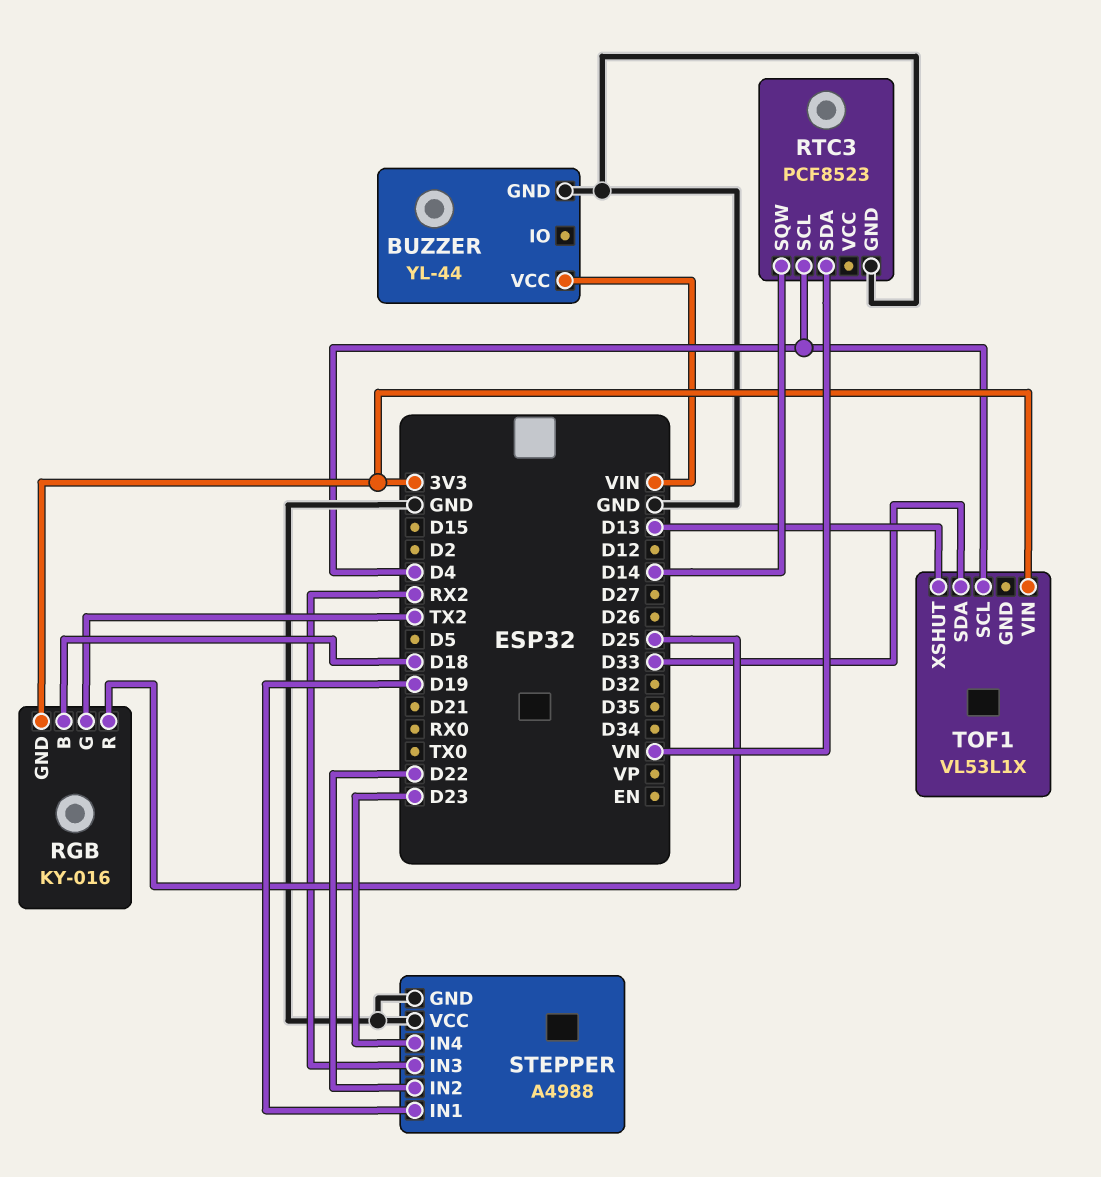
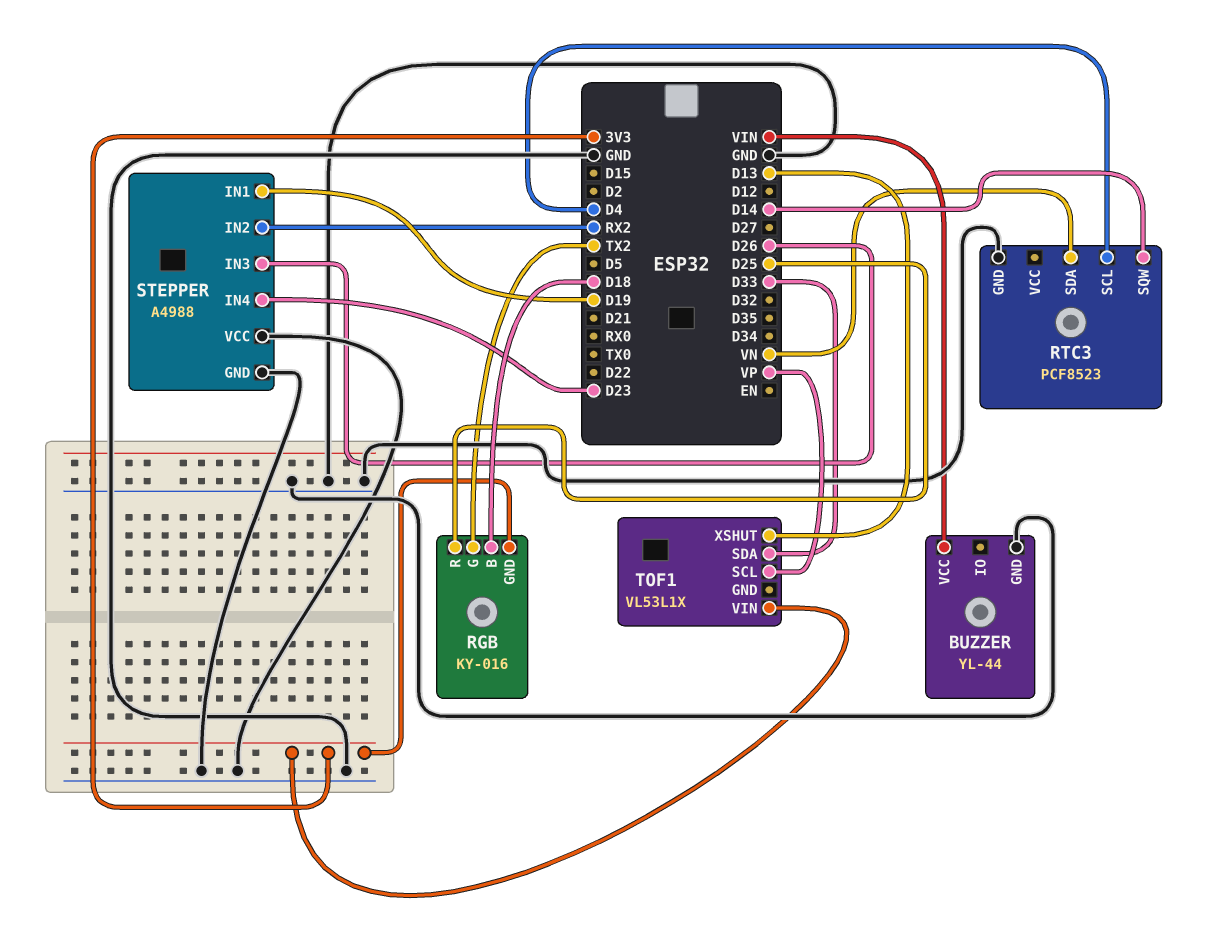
STEPPER pin IN2: D22 -> RX2
STEPPER pin IN3: RX2 -> D26
TOF1 pin SCL: D4 -> VP

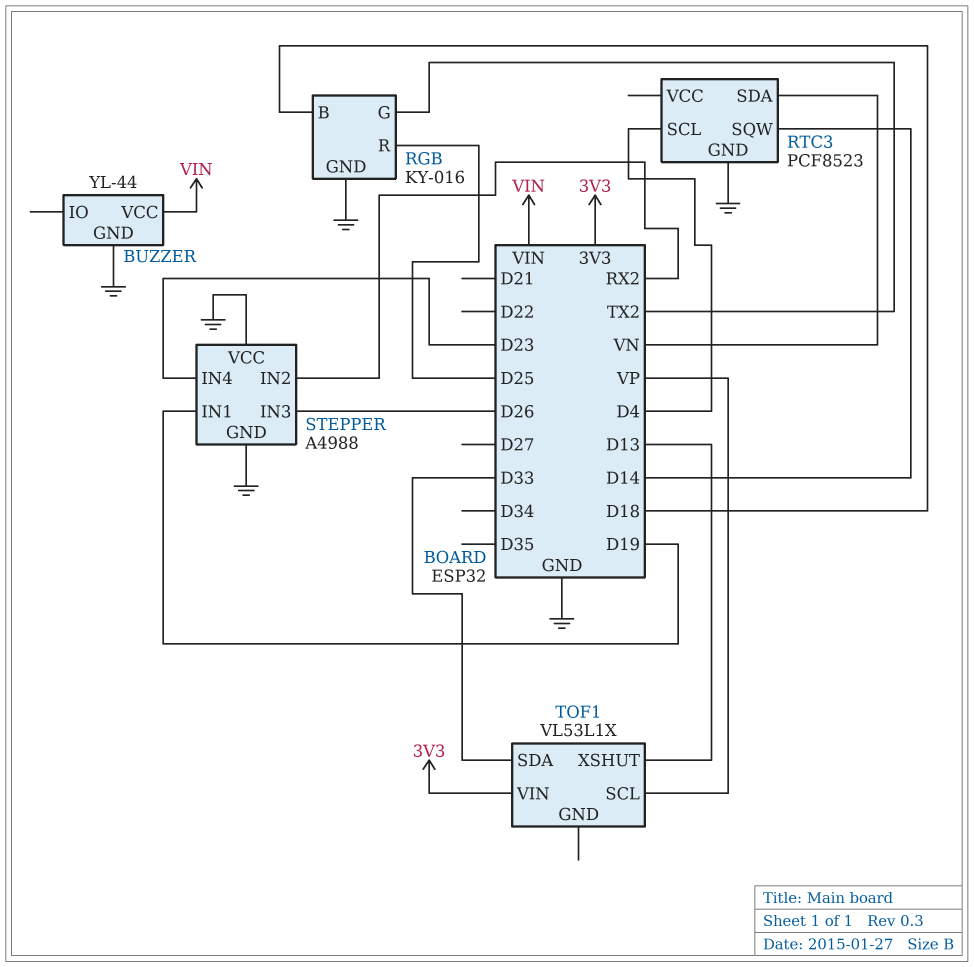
RGB pin GND: 3V3 -> GND

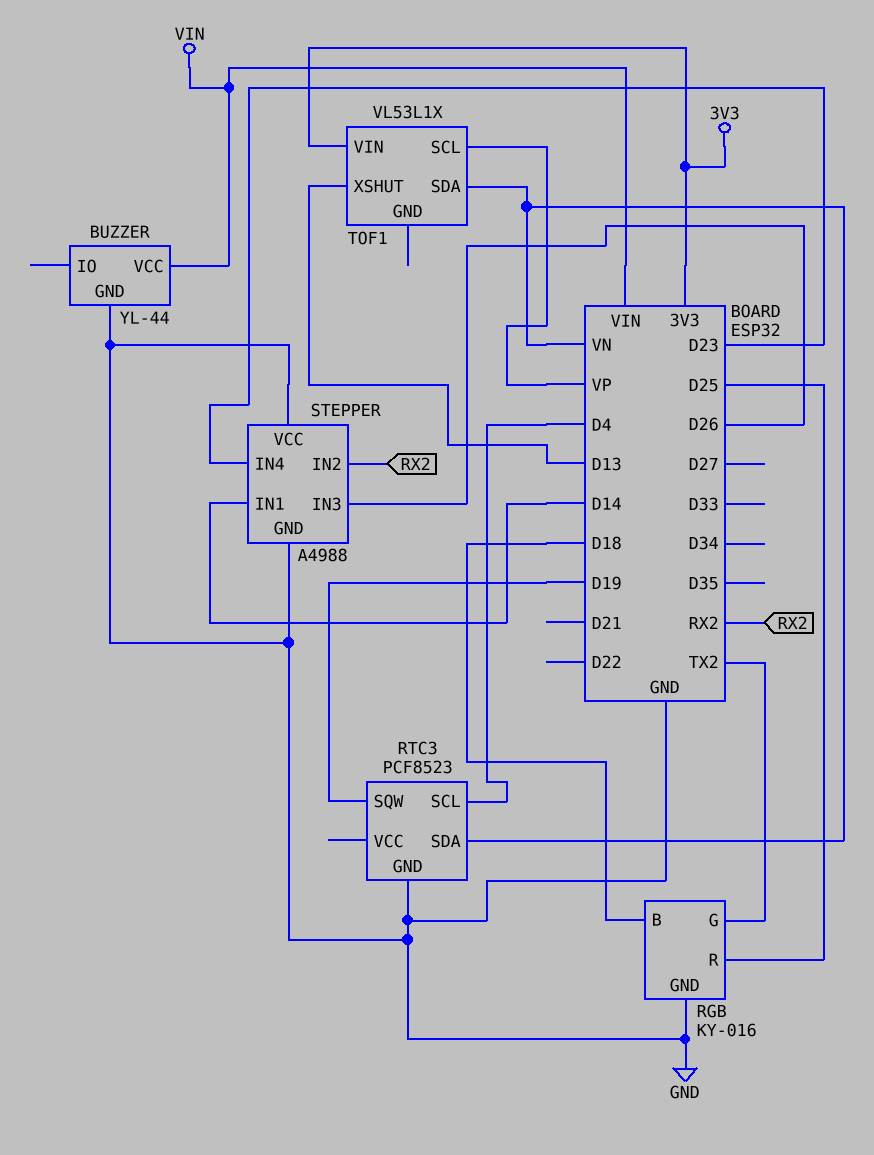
RTC3 pin SQW: D14 -> D19
STEPPER pin IN1: D19 -> D14
TOF1 pin SDA: D33 -> VN

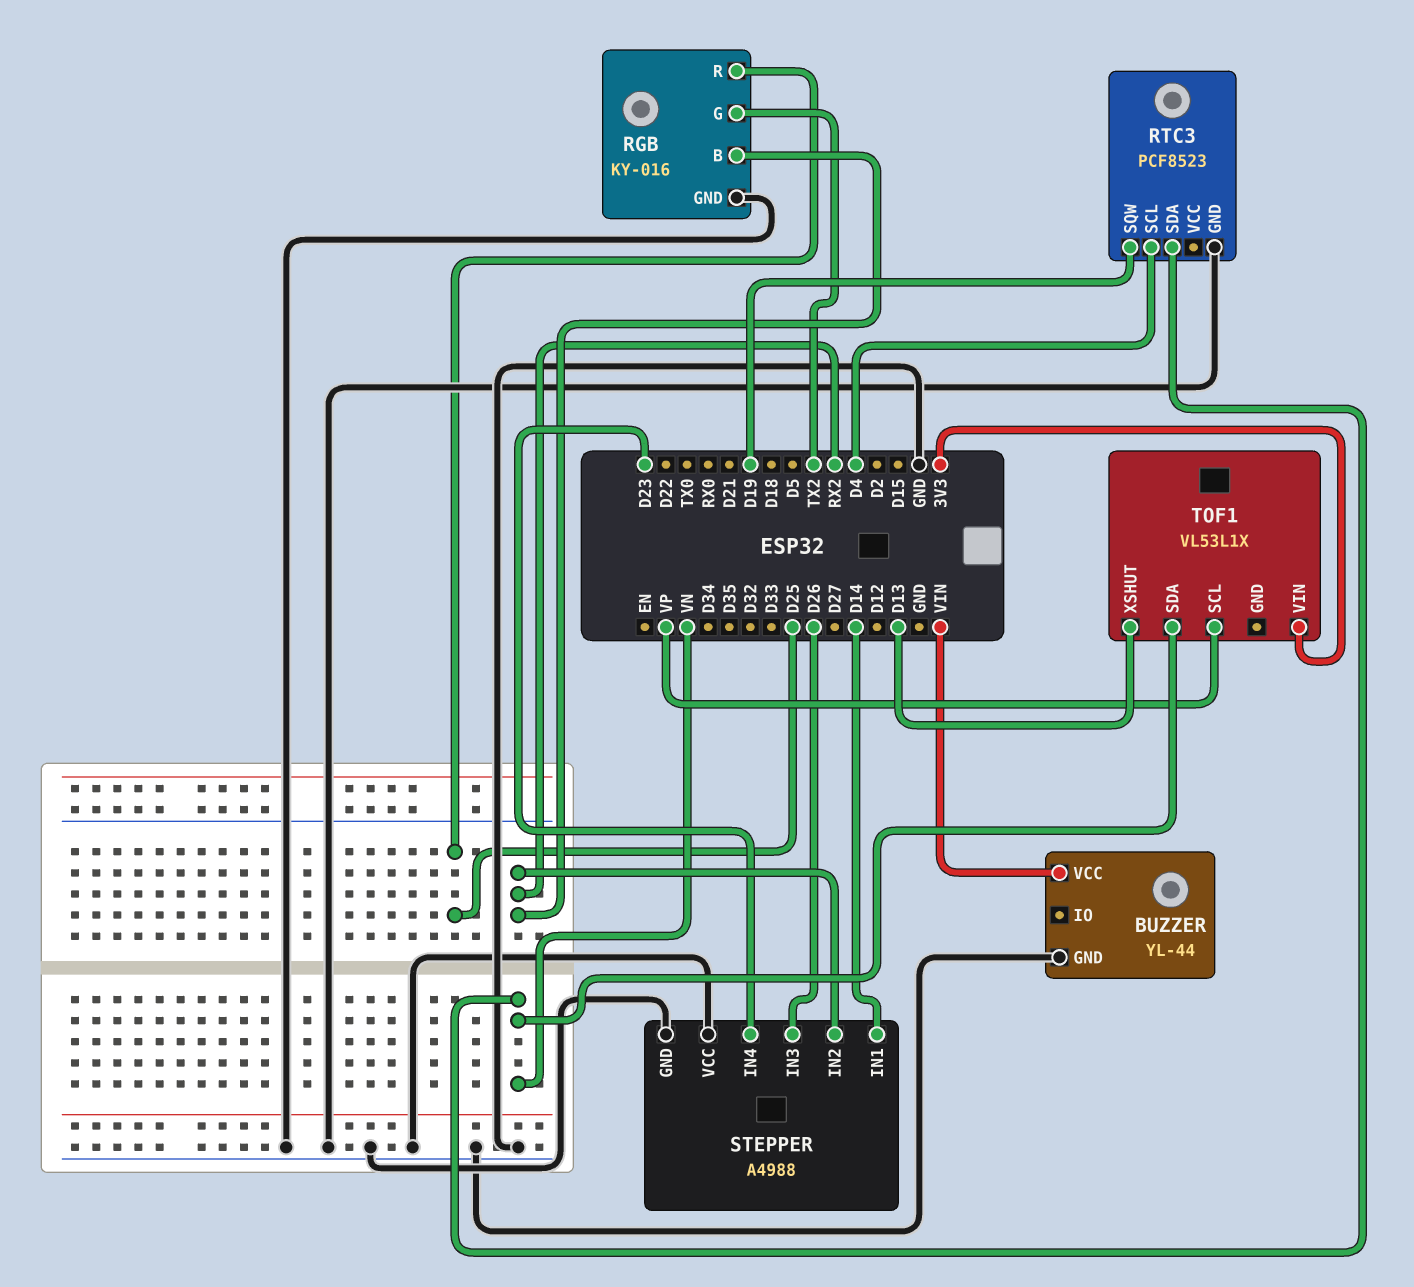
RGB pin B: D18 -> RX2

